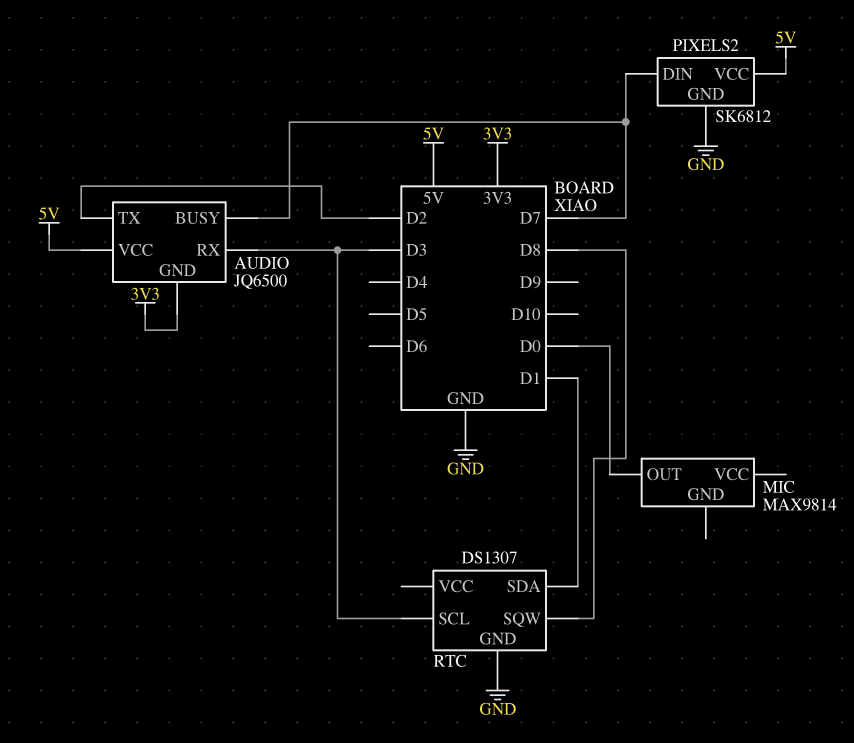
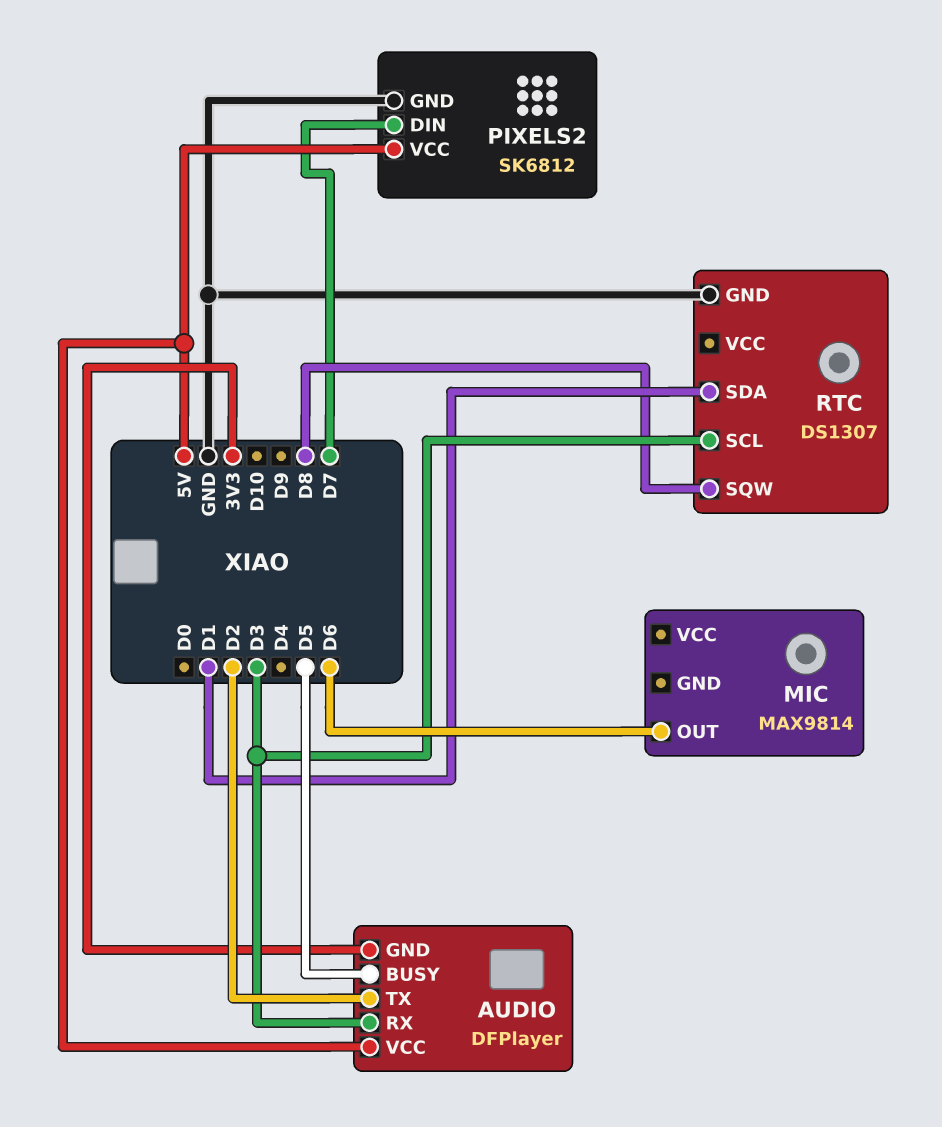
AUDIO: JQ6500 -> DFPlayer
AUDIO pin BUSY: D7 -> D5
MIC pin OUT: D0 -> D6

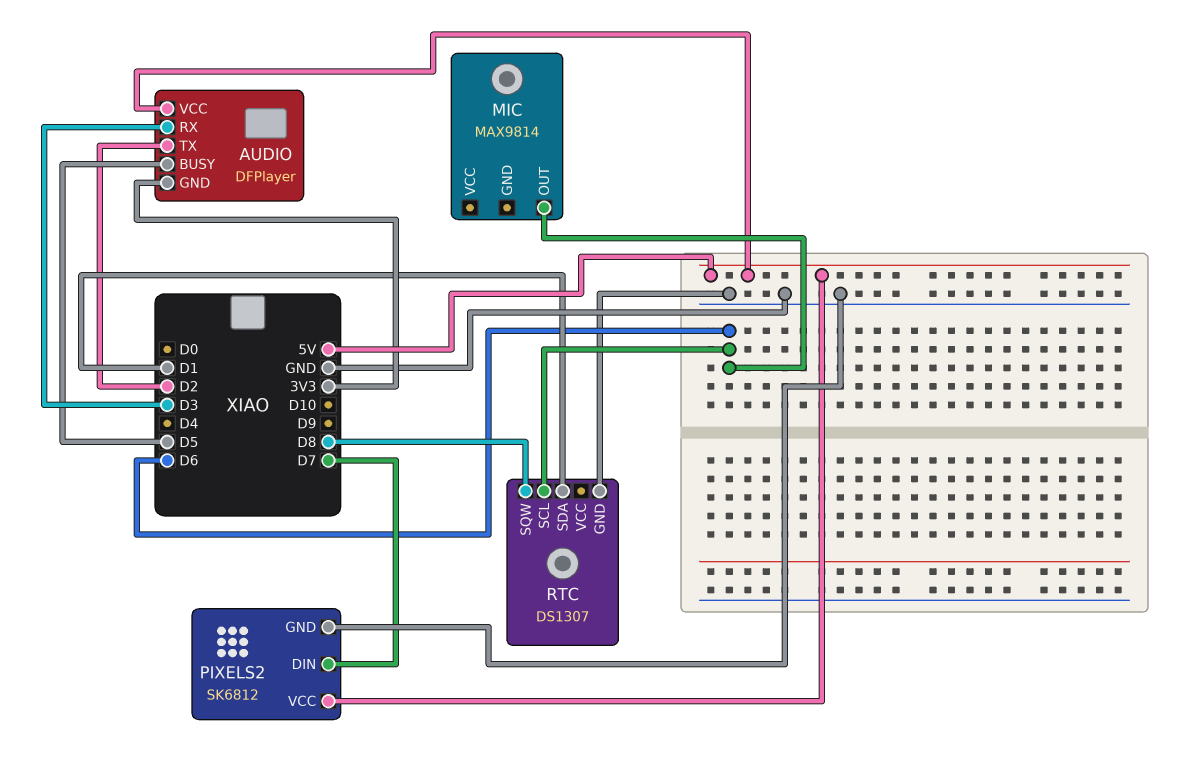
RTC pin SCL: D3 -> D6

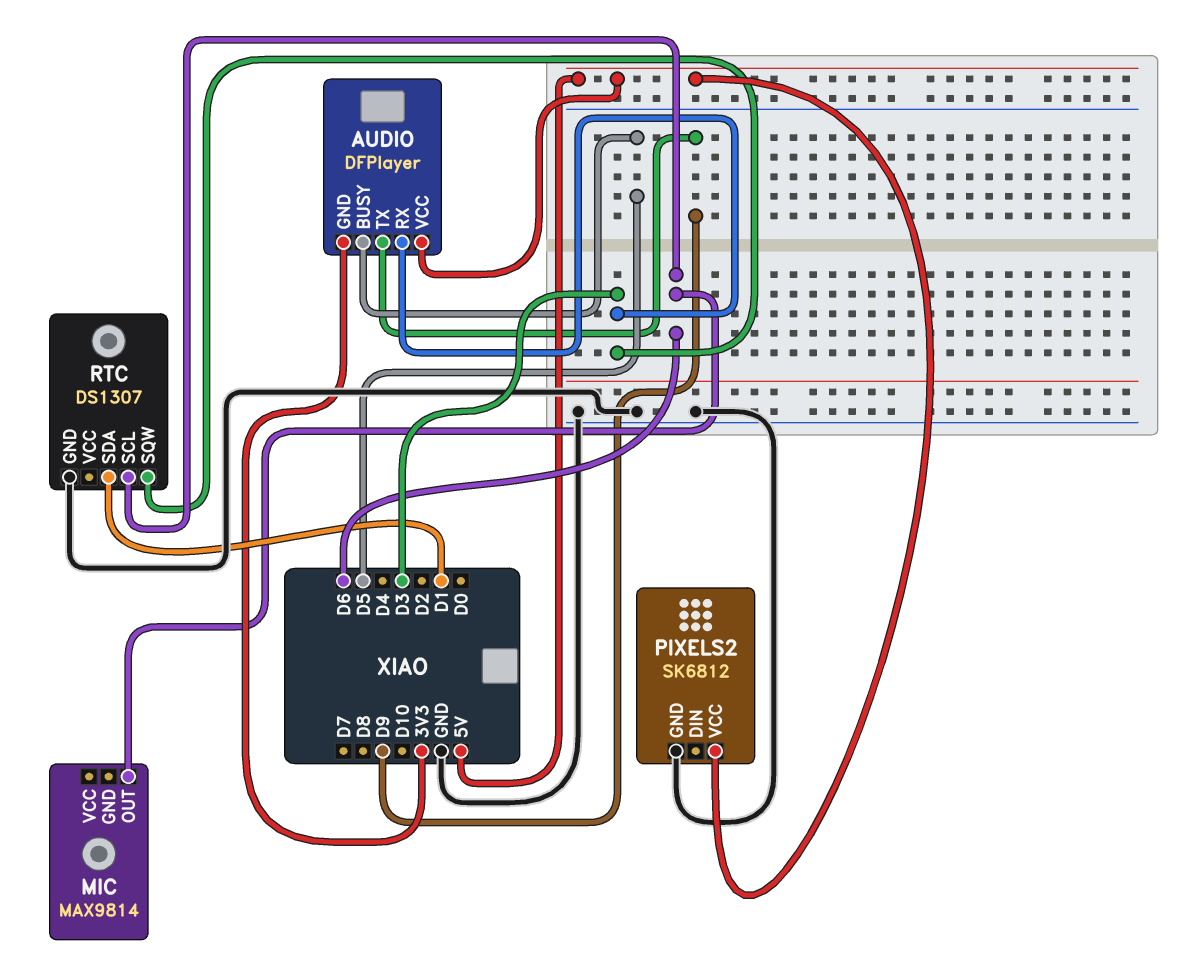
AUDIO pin TX: D2 -> D9
PIXELS2 pin DIN: D7 -> none
RTC pin SQW: D8 -> D3

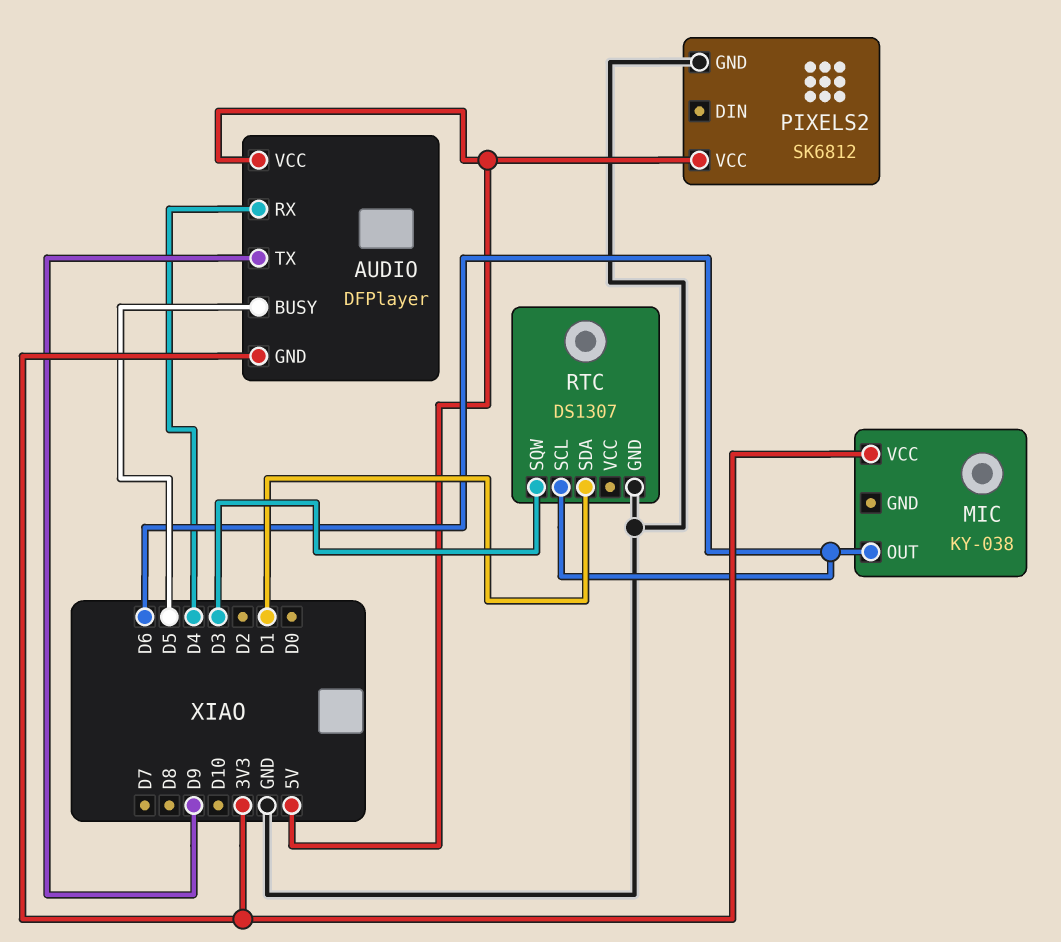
AUDIO pin RX: D3 -> D4
MIC: MAX9814 -> KY-038
MIC pin VCC: none -> 3V3

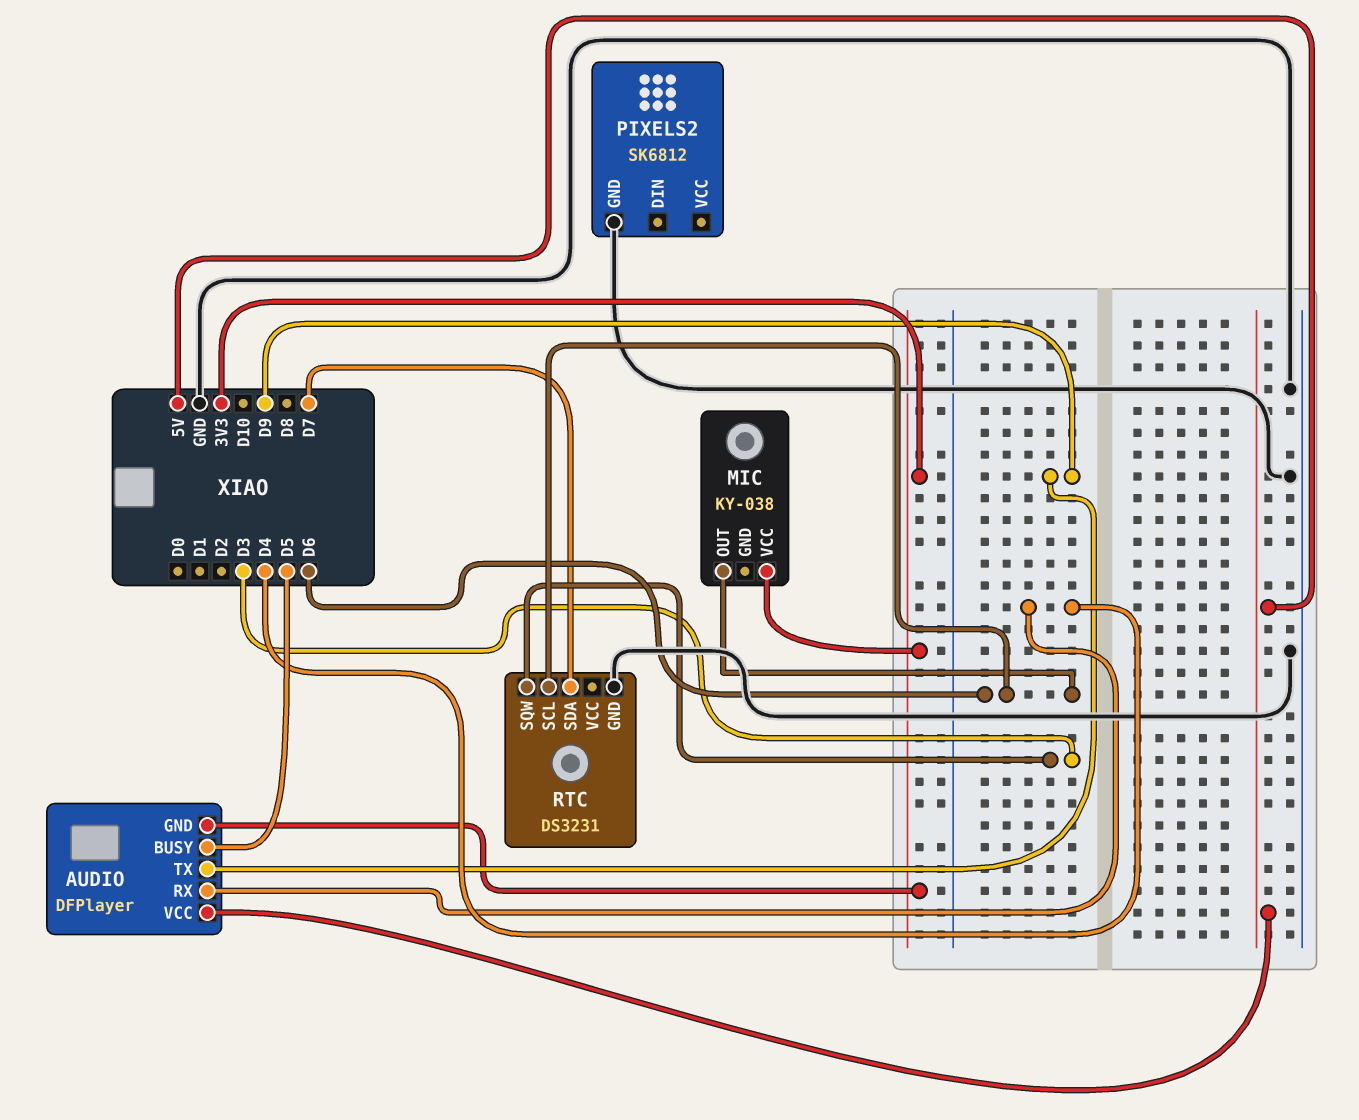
PIXELS2 pin VCC: 5V -> none
RTC: DS1307 -> DS3231
RTC pin SDA: D1 -> D7

